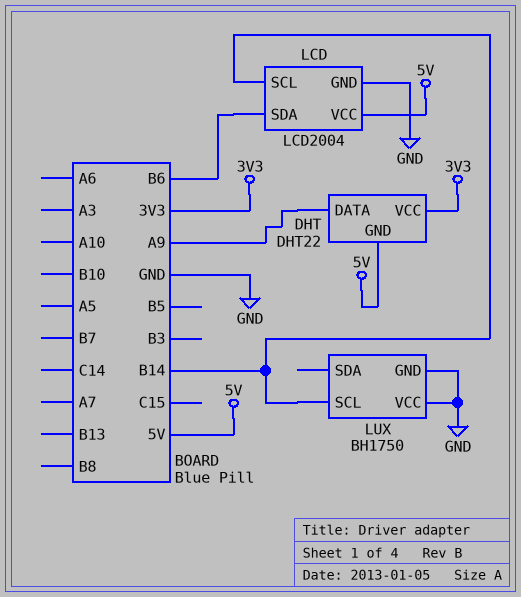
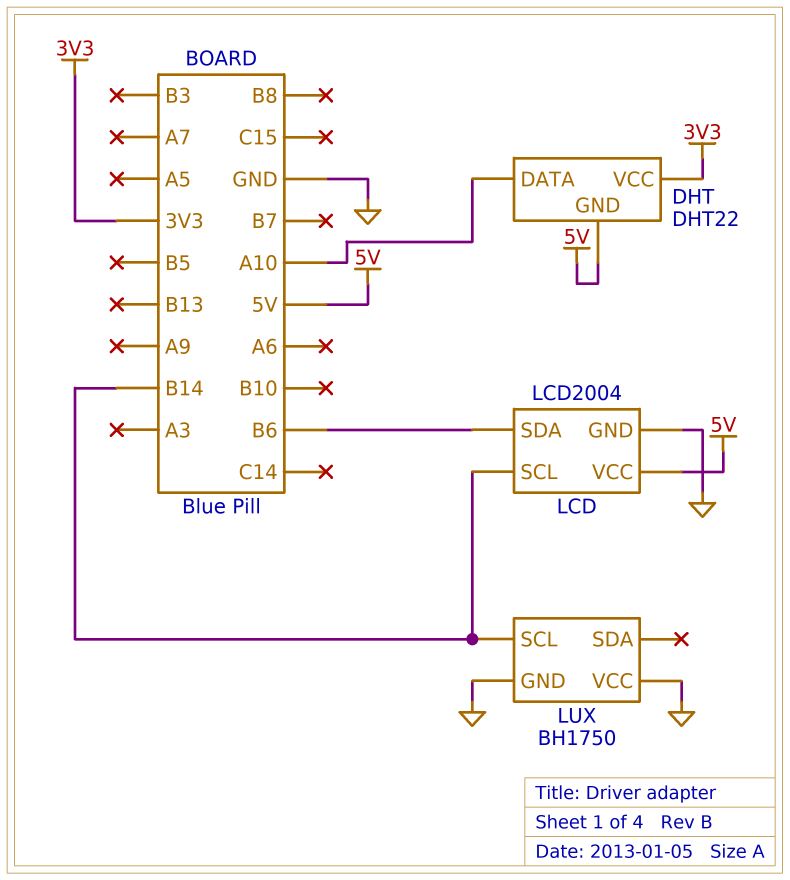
DHT pin DATA: A9 -> A10

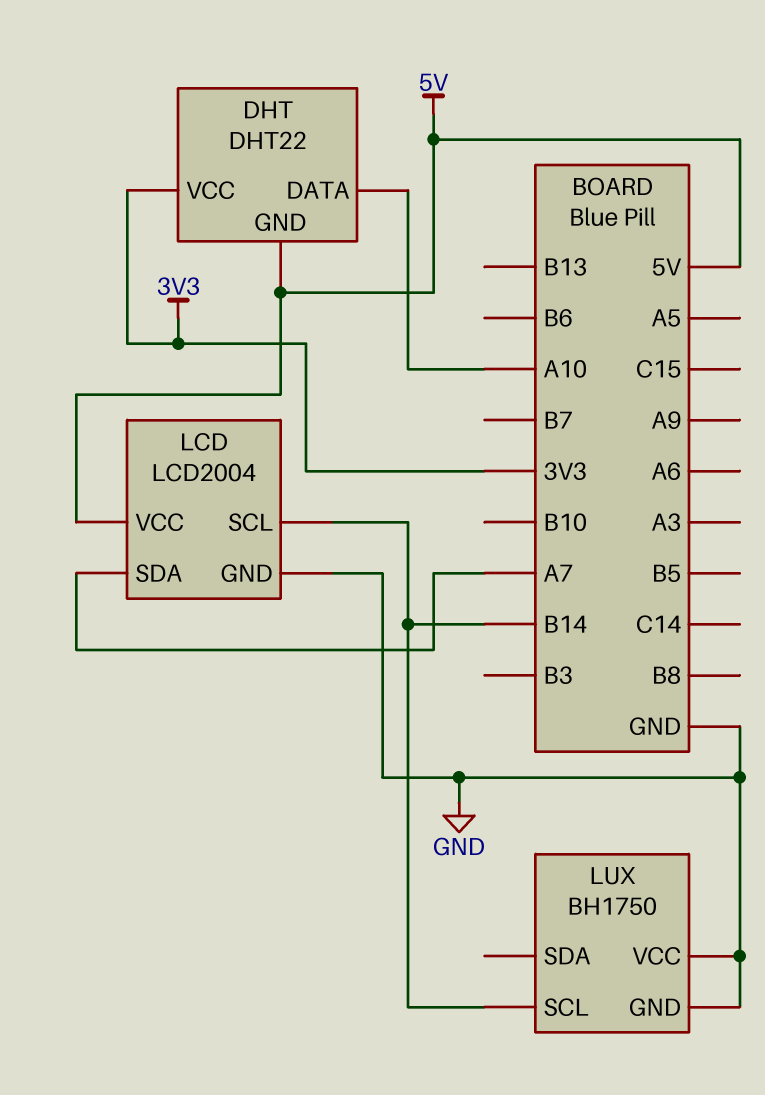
LCD pin SDA: B6 -> A7

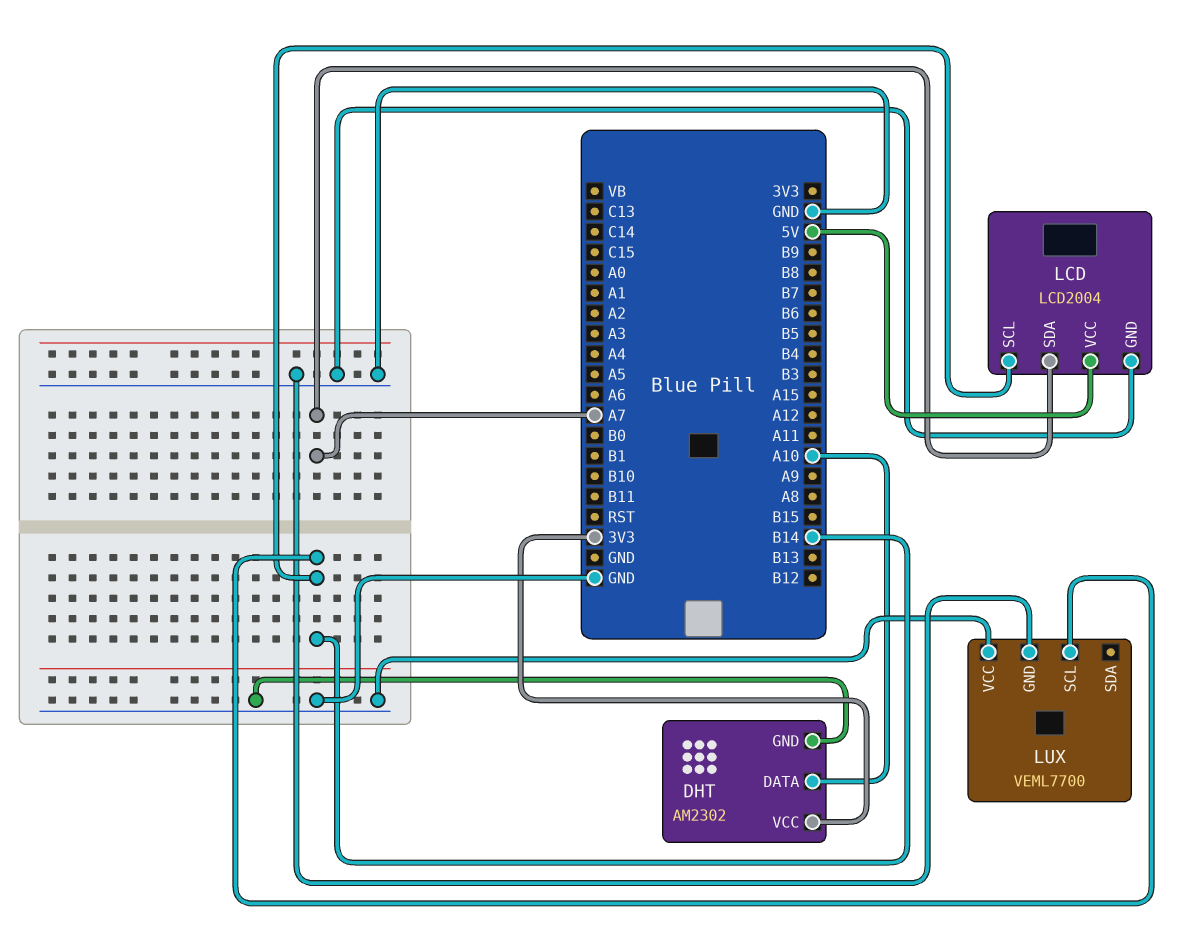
DHT: DHT22 -> AM2302
DHT pin GND: 5V -> GND
LUX: BH1750 -> VEML7700

